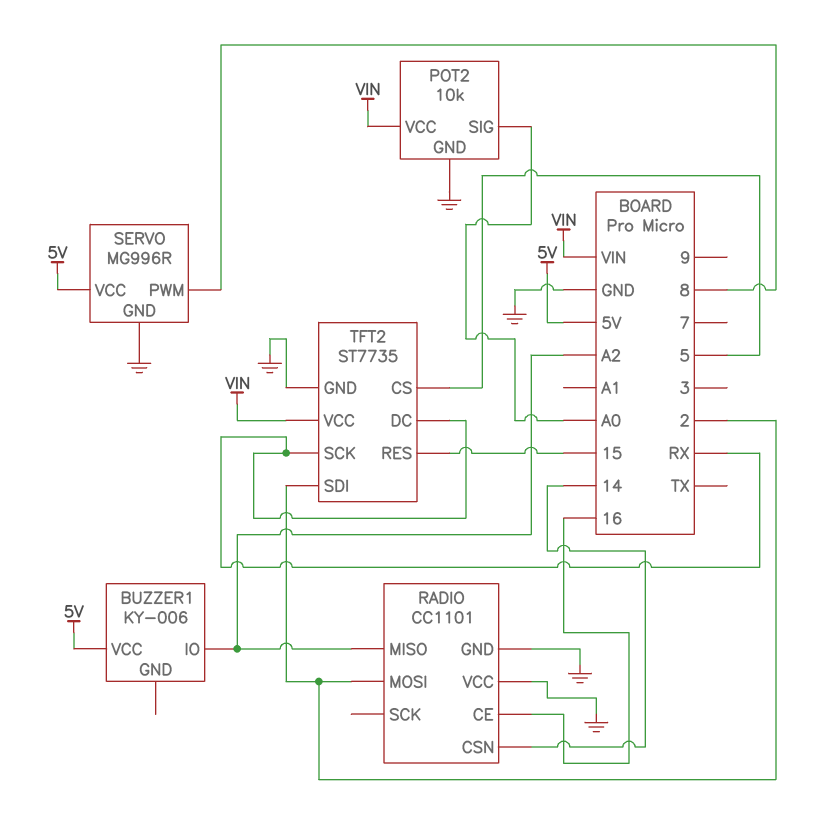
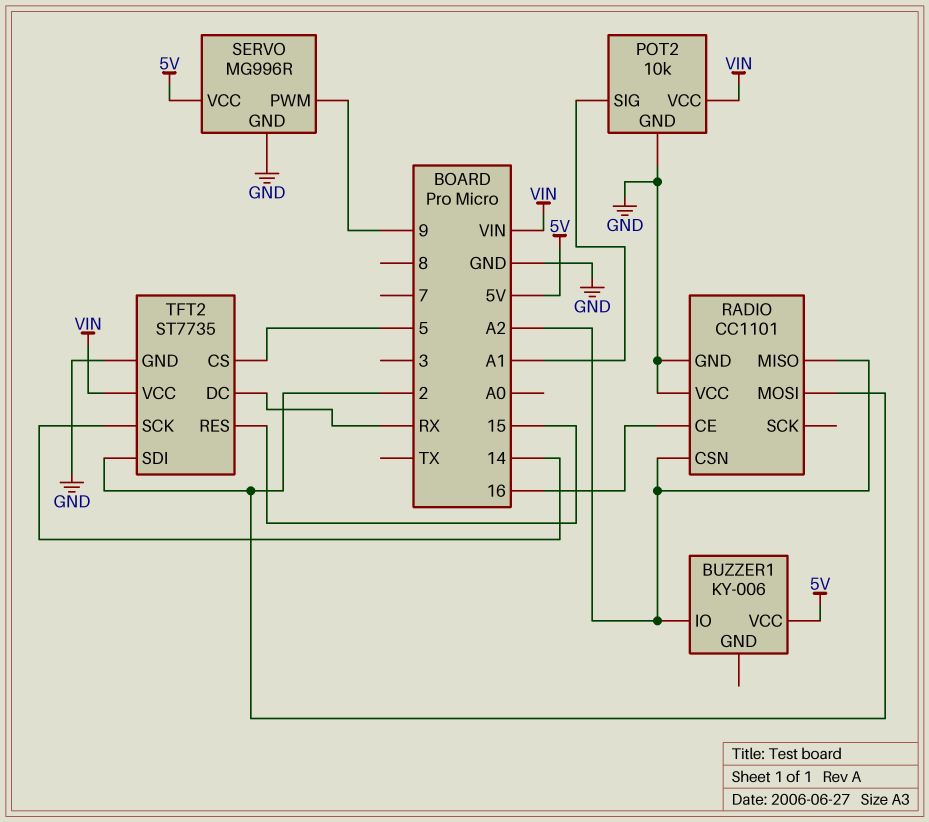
POT2 pin SIG: A0 -> A1
RADIO pin CSN: 14 -> A2
SERVO pin PWM: 8 -> 9
TFT2 pin SCK: RX -> 14

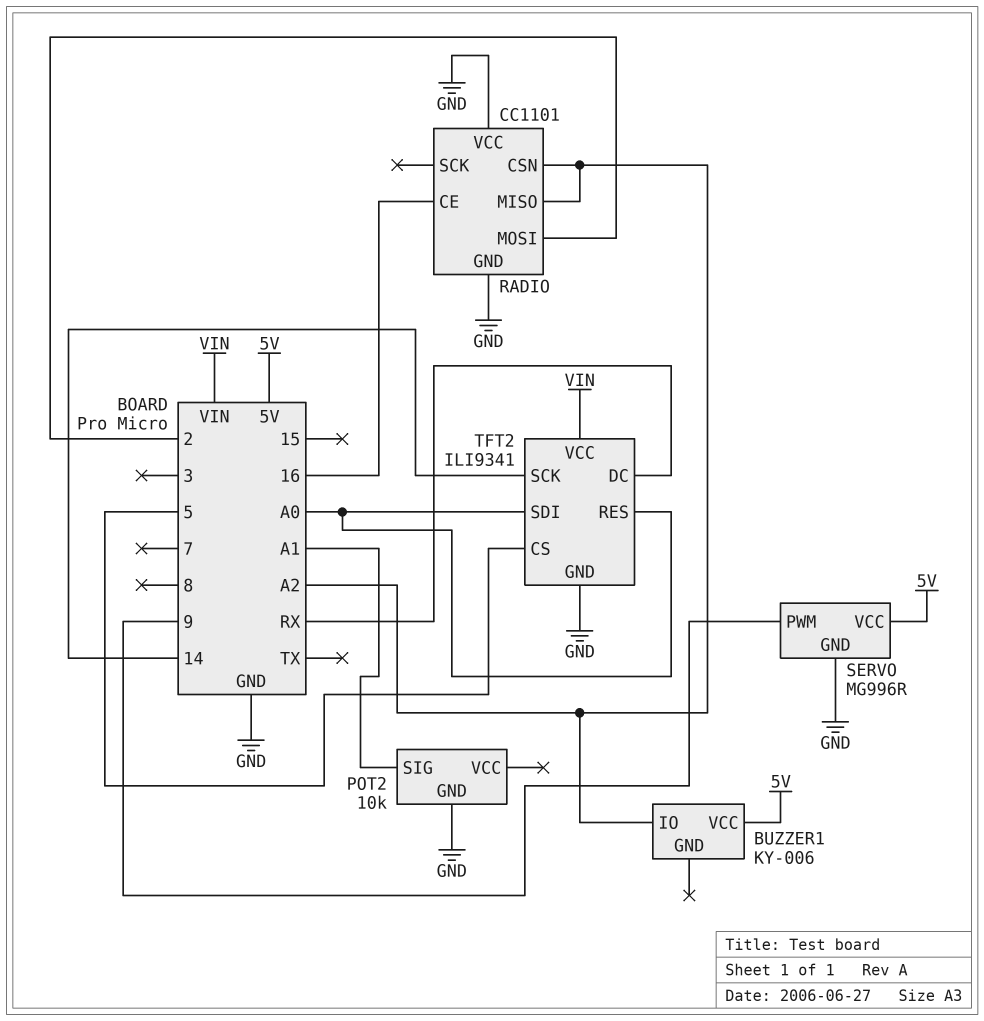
POT2 pin VCC: VIN -> none
TFT2: ST7735 -> ILI9341
TFT2 pin RES: 15 -> A0
TFT2 pin SDI: 2 -> A0

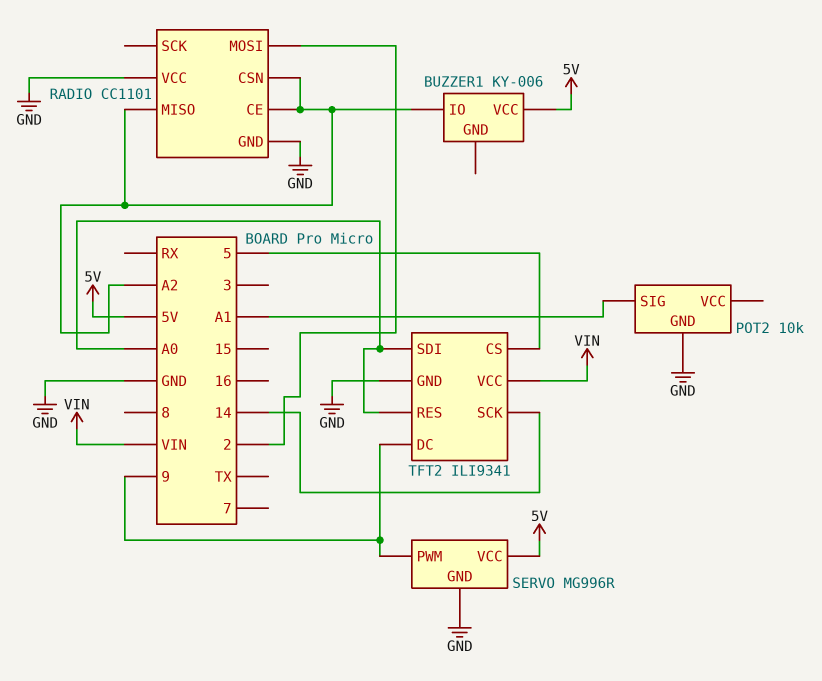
RADIO pin CE: 16 -> A2
TFT2 pin DC: RX -> 9

